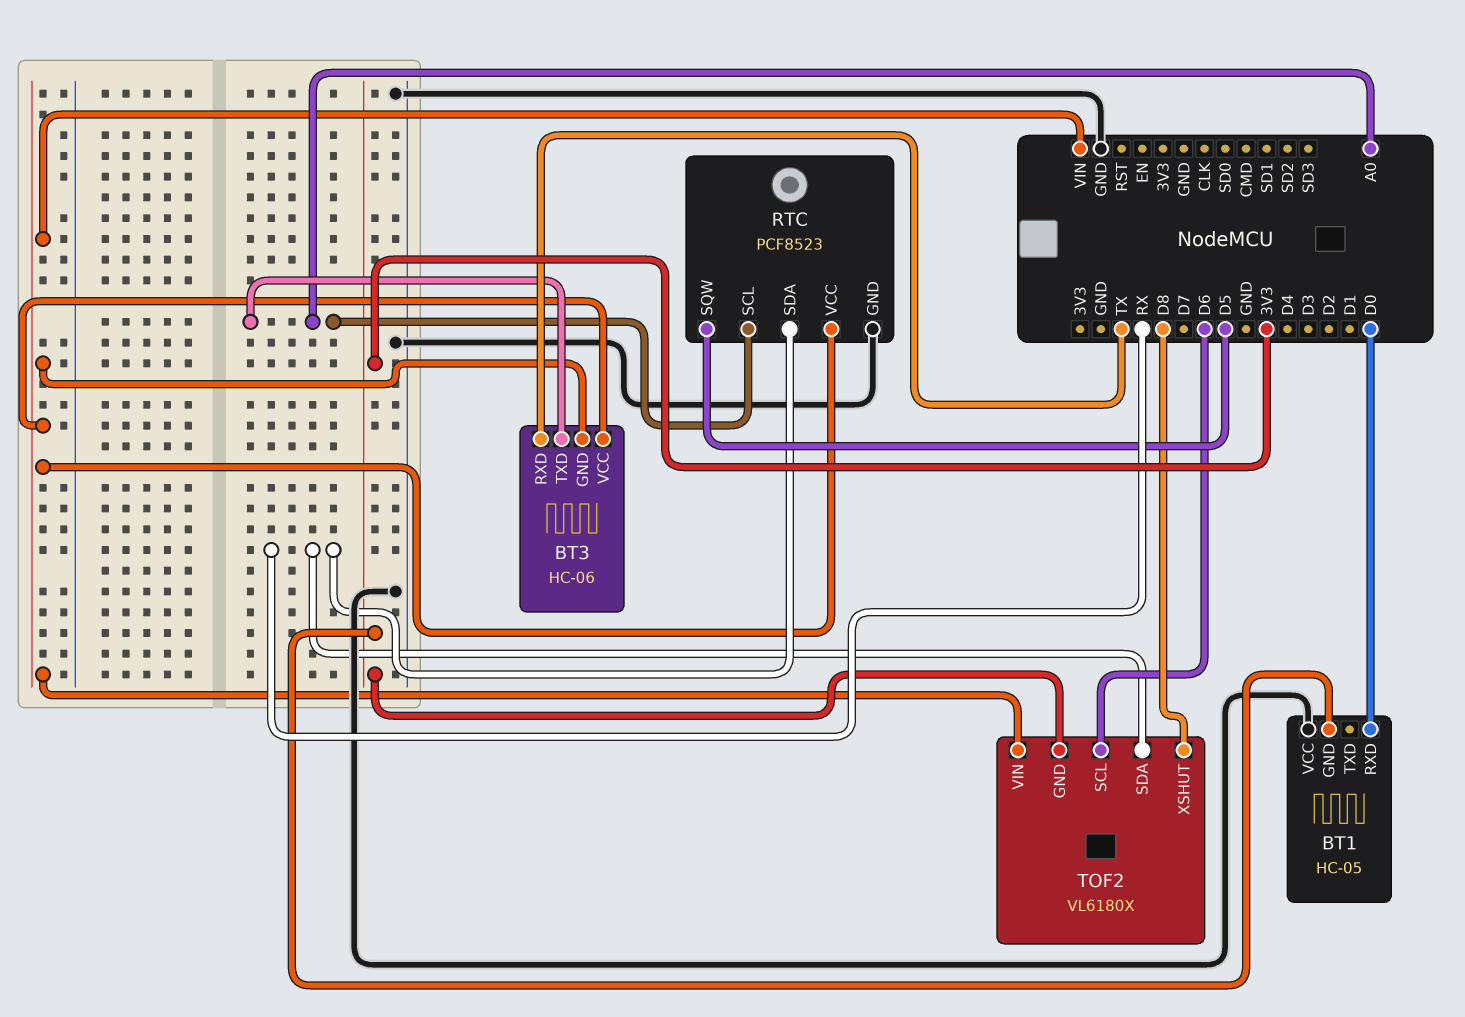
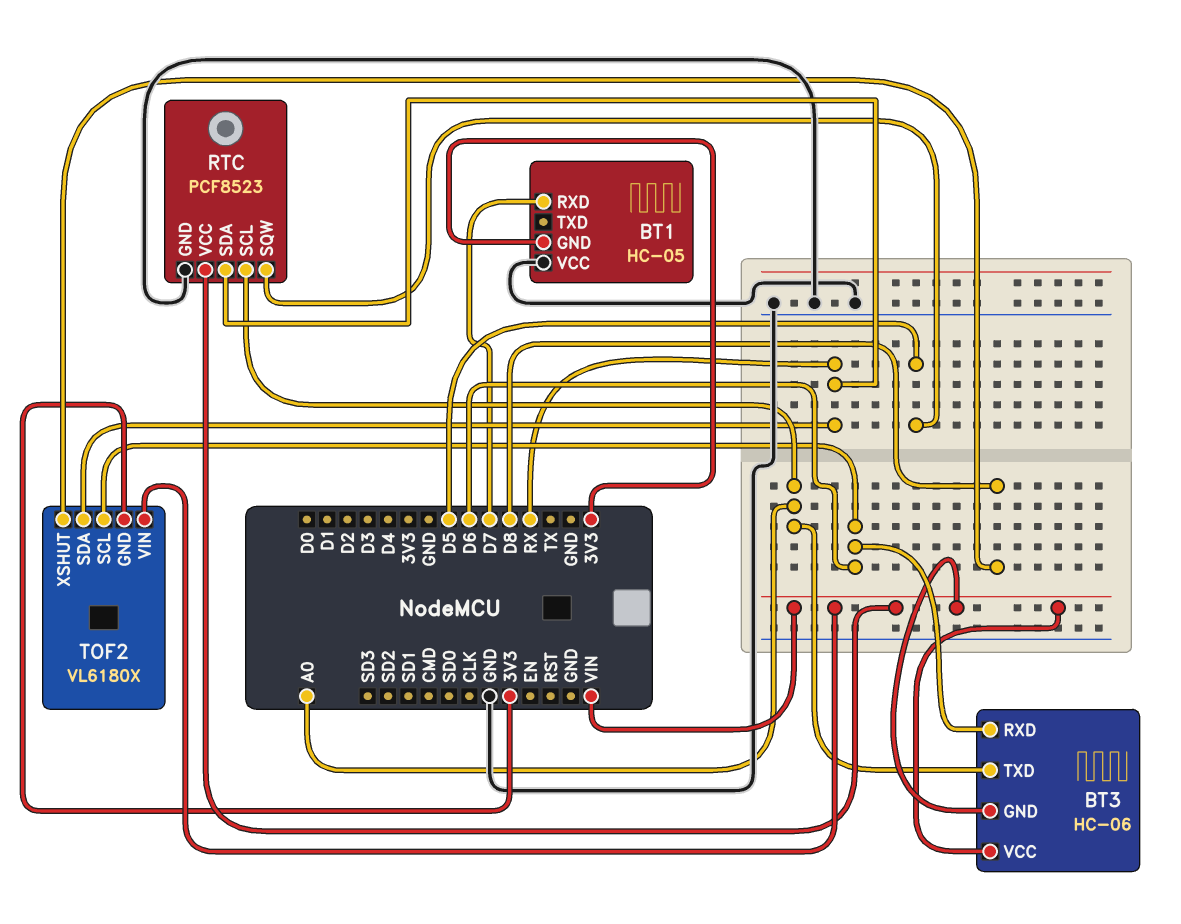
BT1 pin RXD: D0 -> D7
BT3 pin RXD: TX -> D6

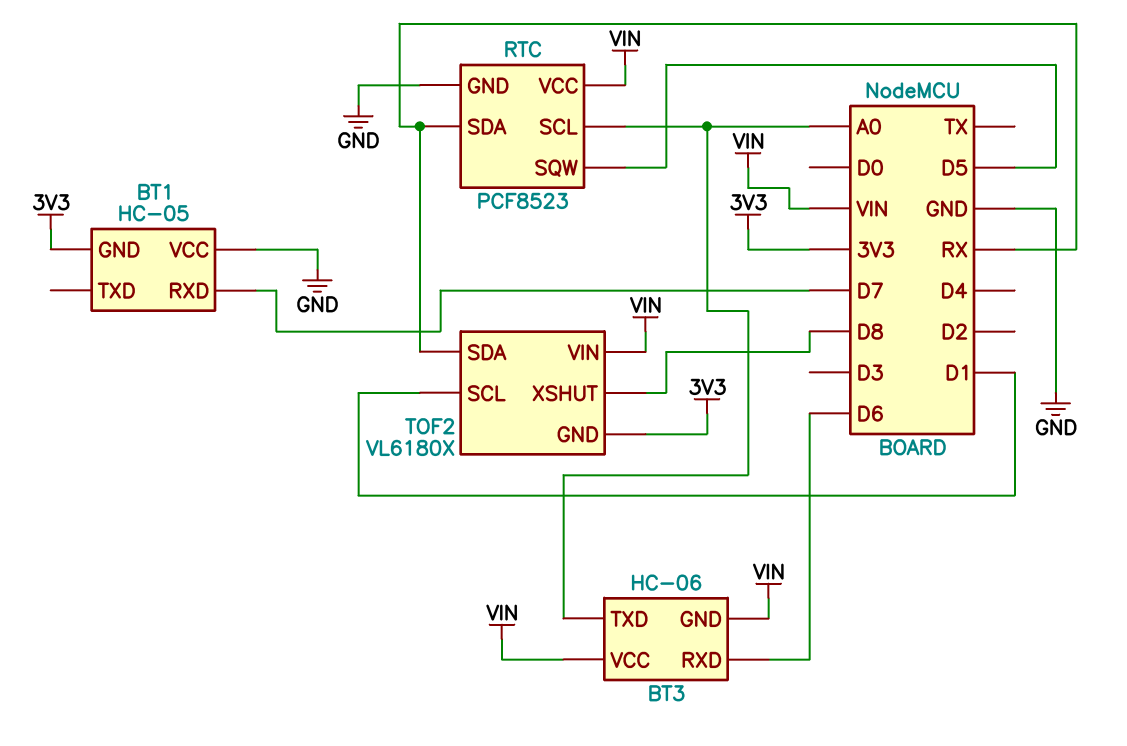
TOF2 pin SCL: D6 -> D1

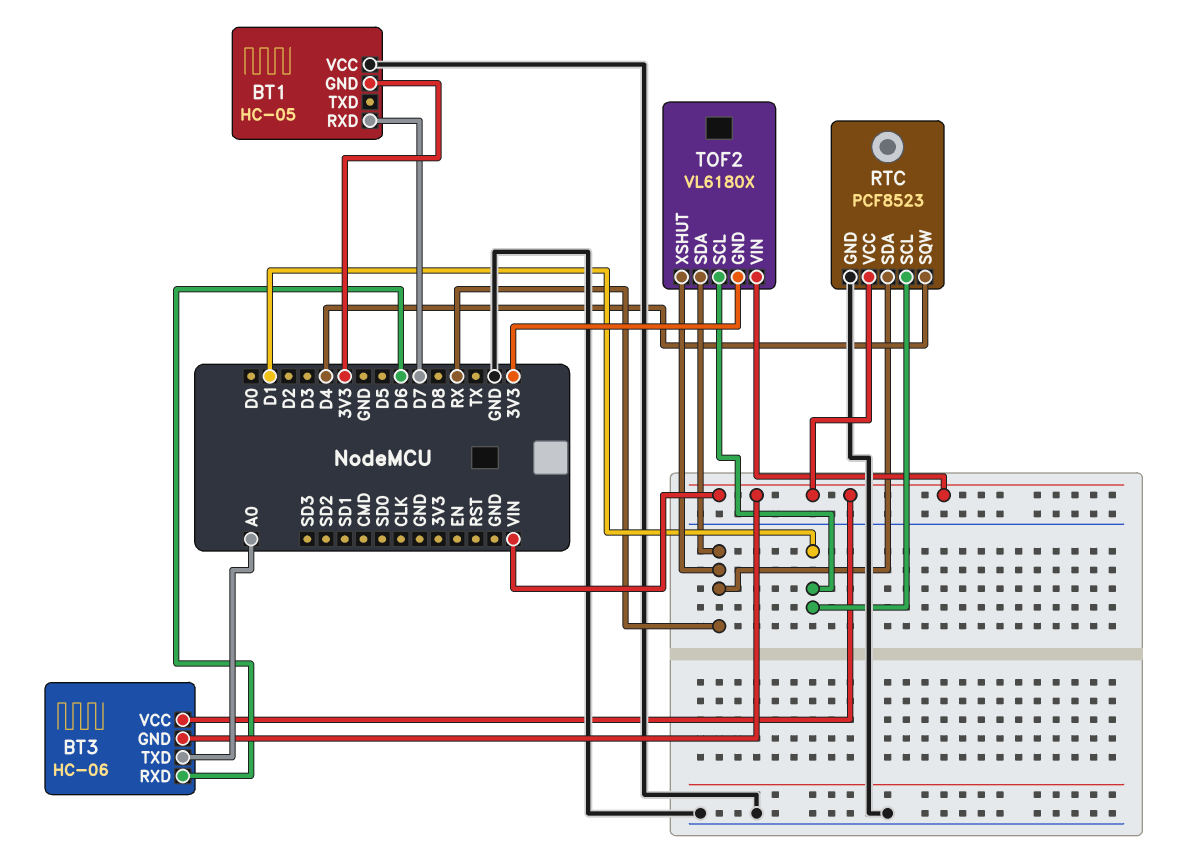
RTC pin SCL: A0 -> D1
RTC pin SQW: D5 -> D4
TOF2 pin XSHUT: D8 -> RX

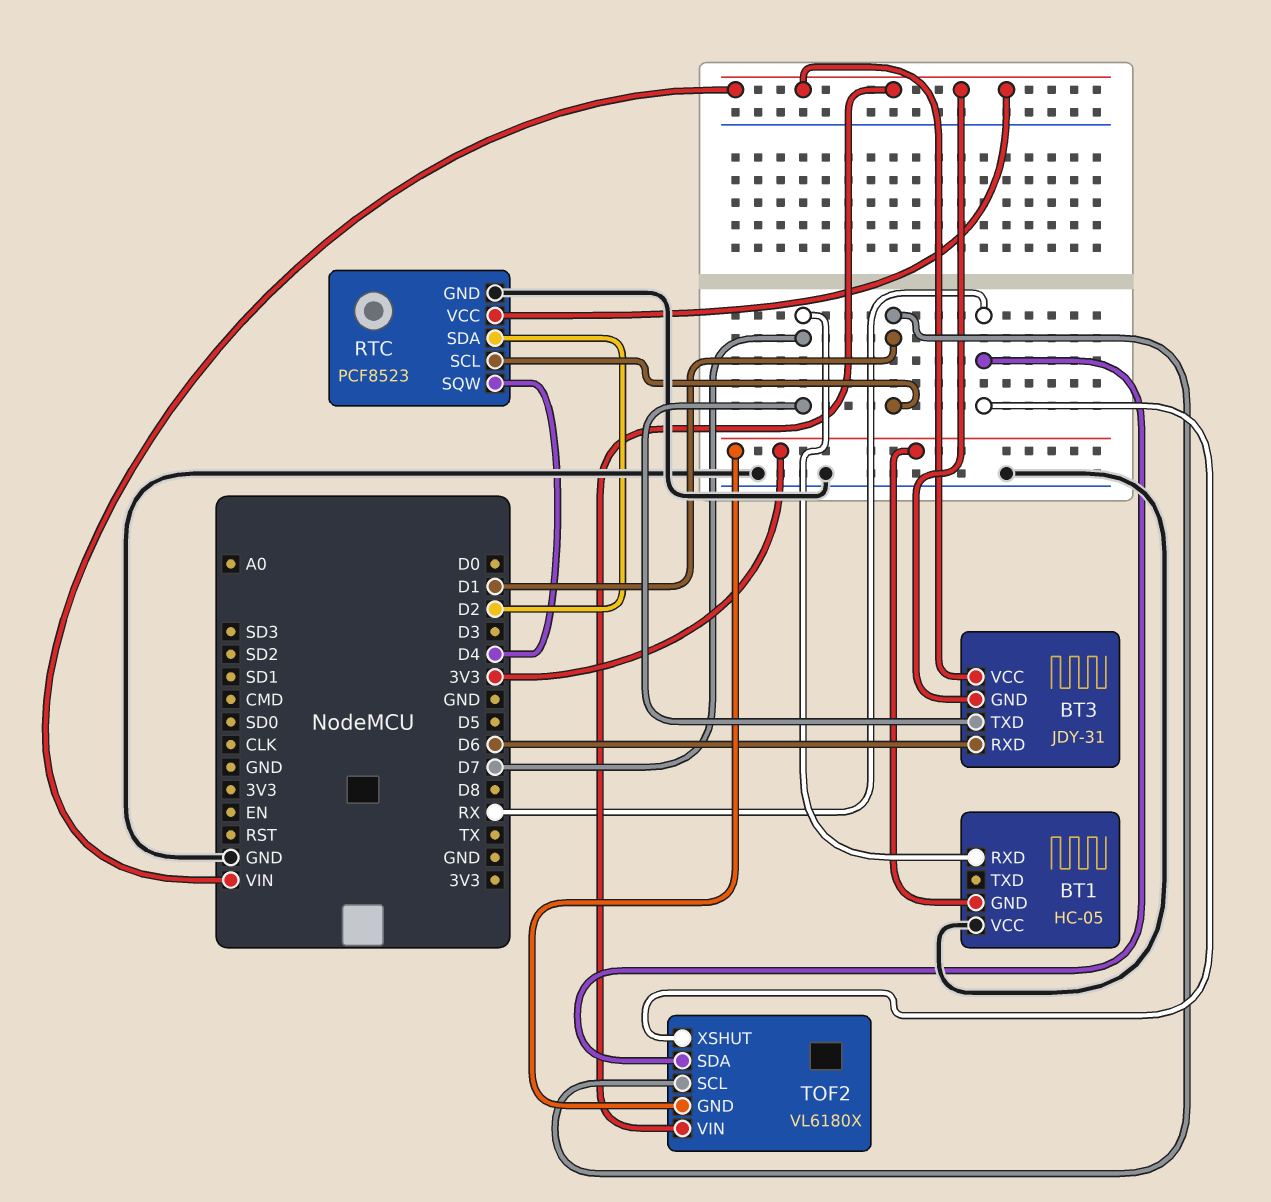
BT3: HC-06 -> JDY-31
BT3 pin TXD: A0 -> D7
RTC pin SDA: RX -> D2

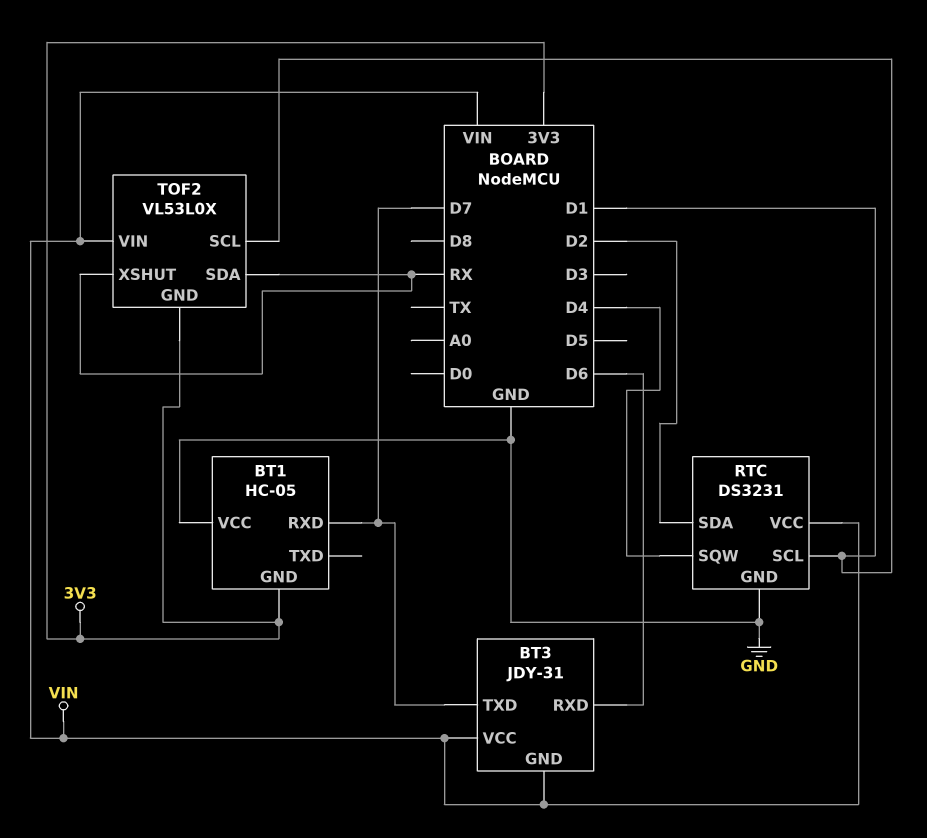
RTC: PCF8523 -> DS3231
TOF2: VL6180X -> VL53L0X

